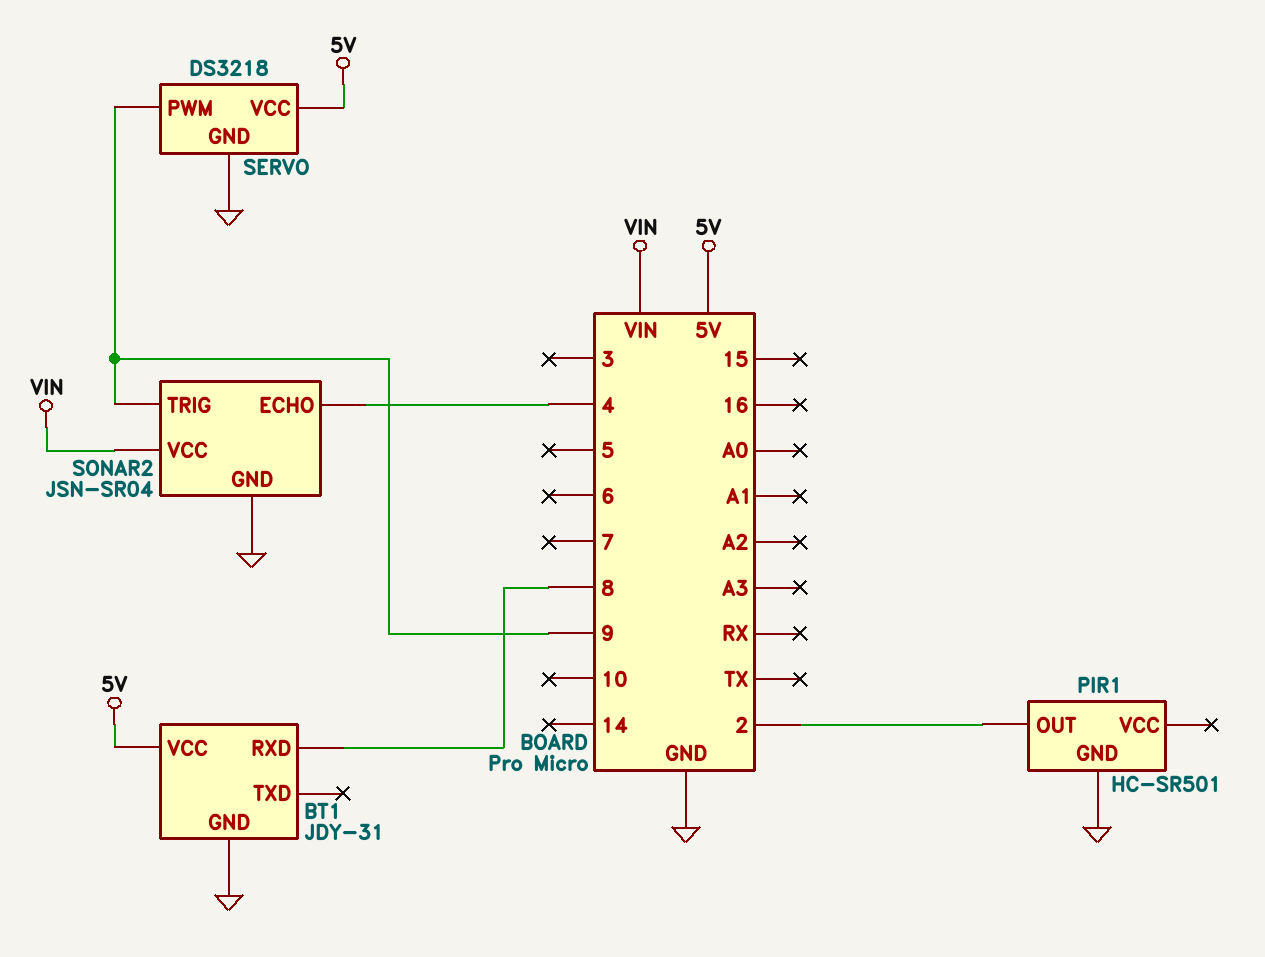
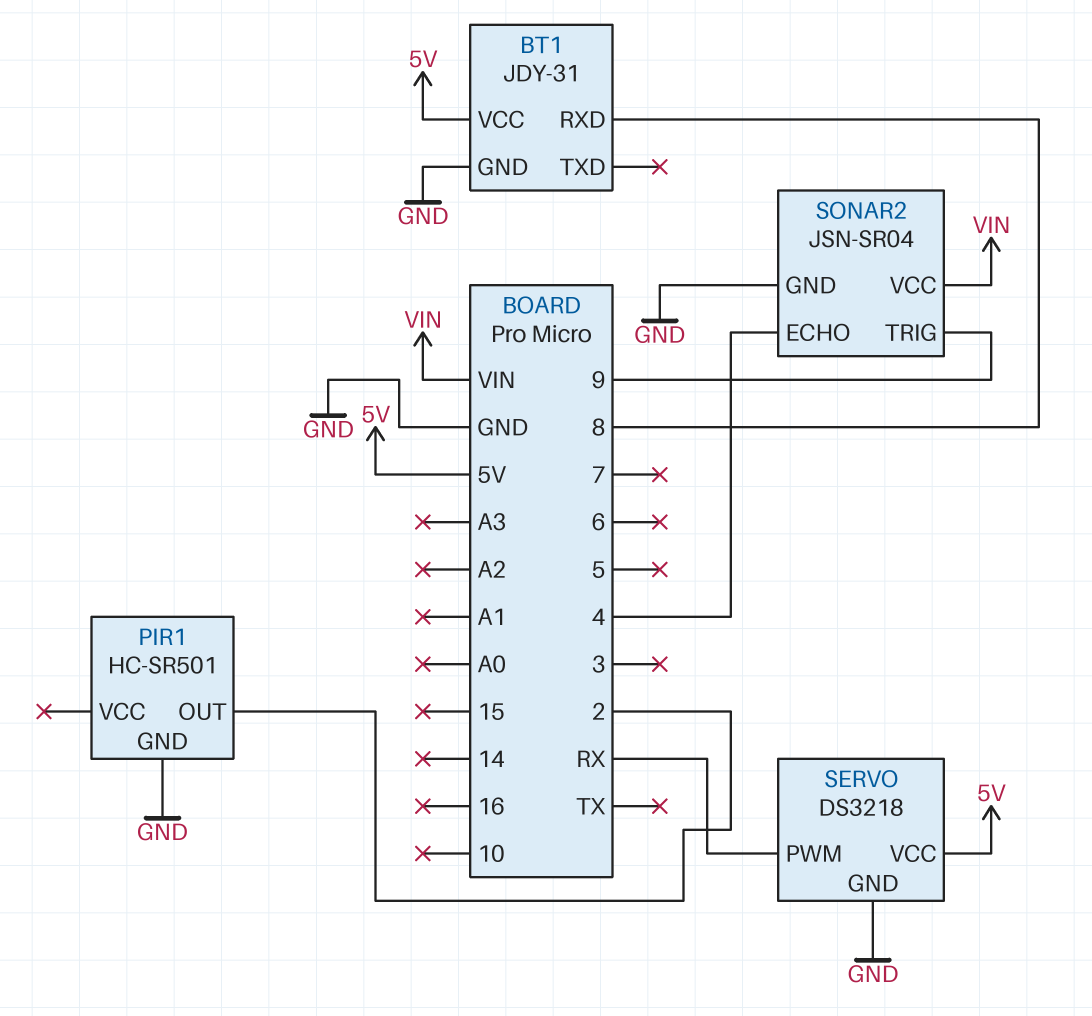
SERVO pin PWM: 9 -> RX

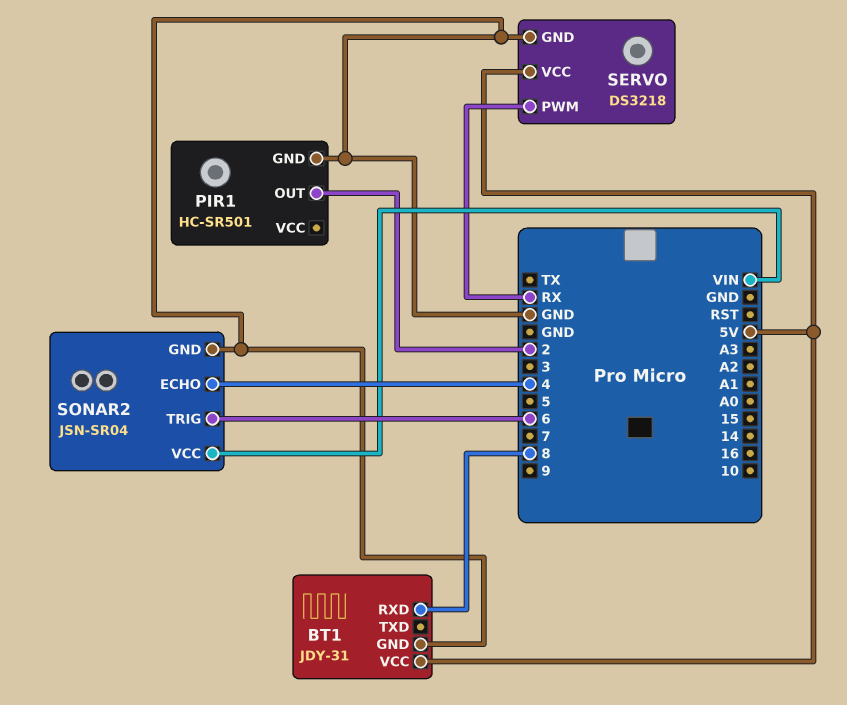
SONAR2 pin TRIG: 9 -> 6

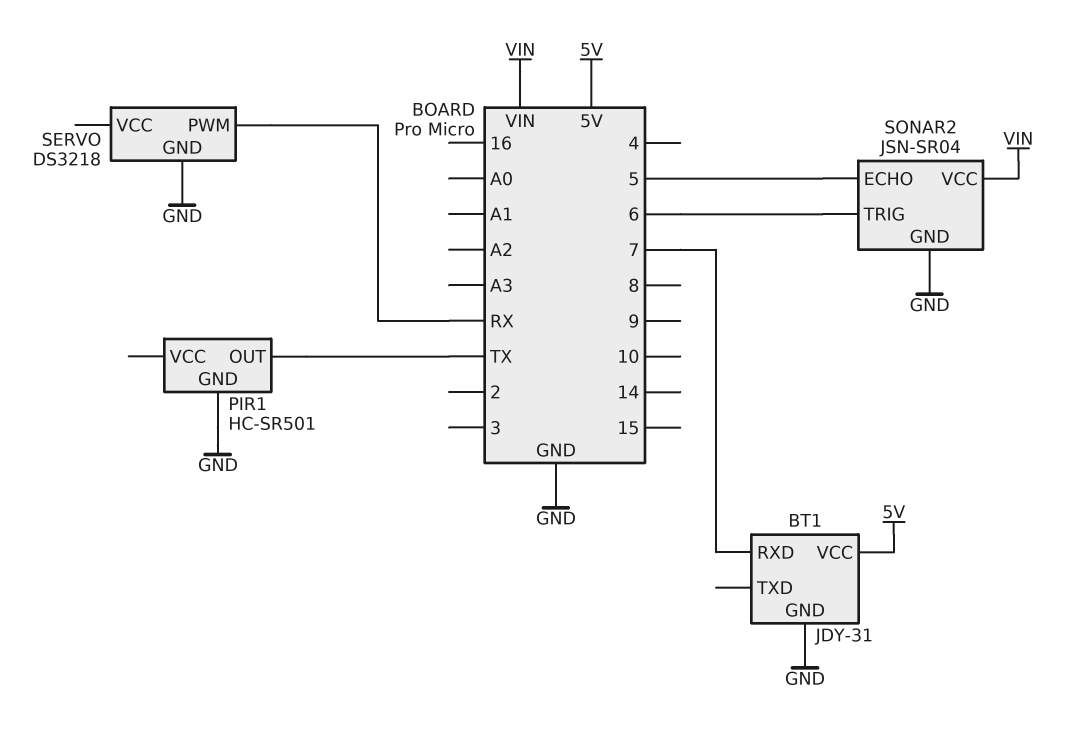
BT1 pin RXD: 8 -> 7
PIR1 pin OUT: 2 -> TX
SERVO pin VCC: 5V -> none
SONAR2 pin ECHO: 4 -> 5

